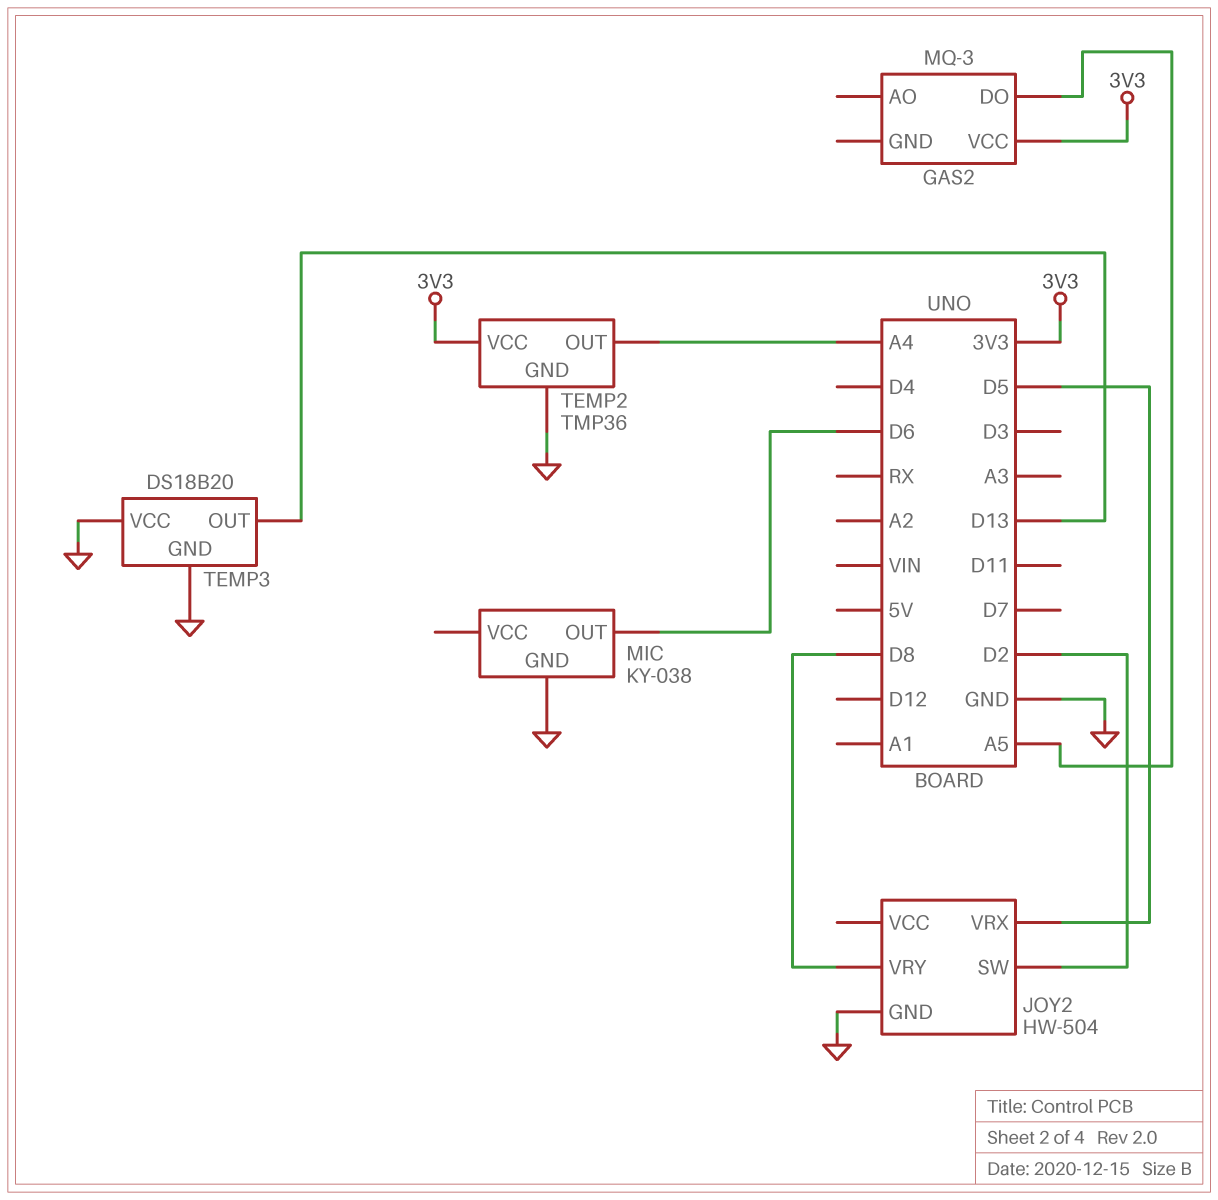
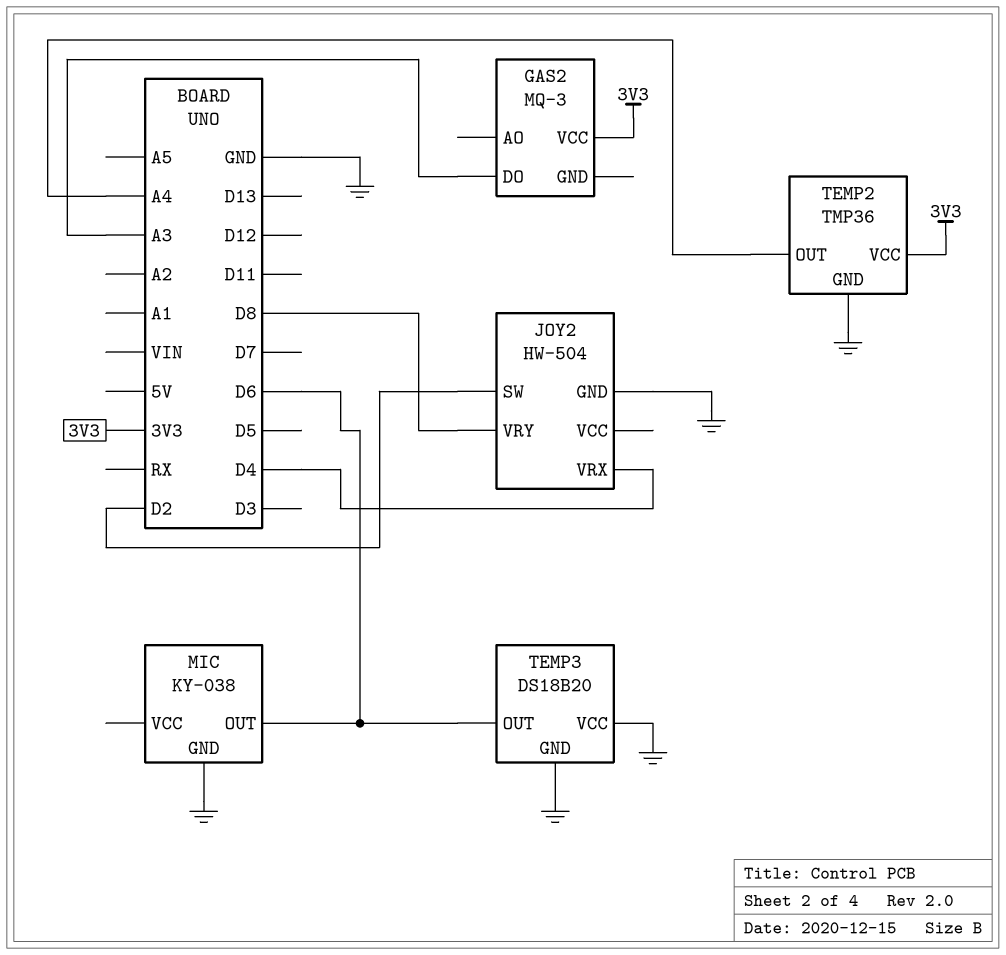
GAS2 pin DO: A5 -> A3
JOY2 pin VRX: D5 -> D4
TEMP3 pin OUT: D13 -> D6

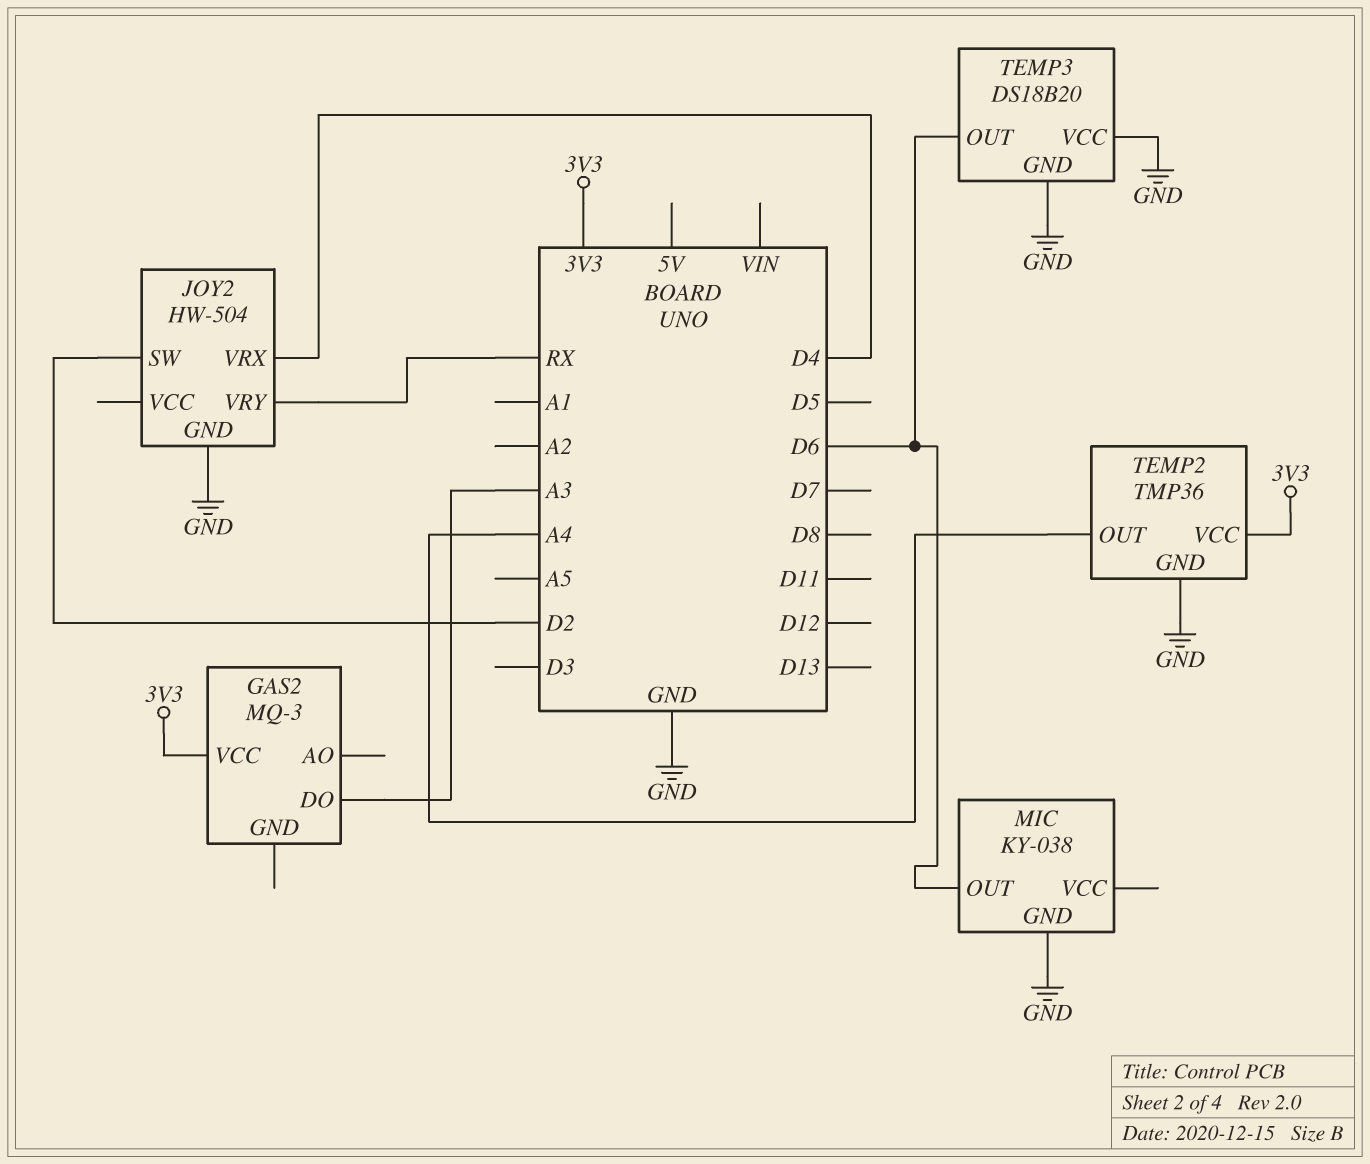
JOY2 pin VRY: D8 -> RX

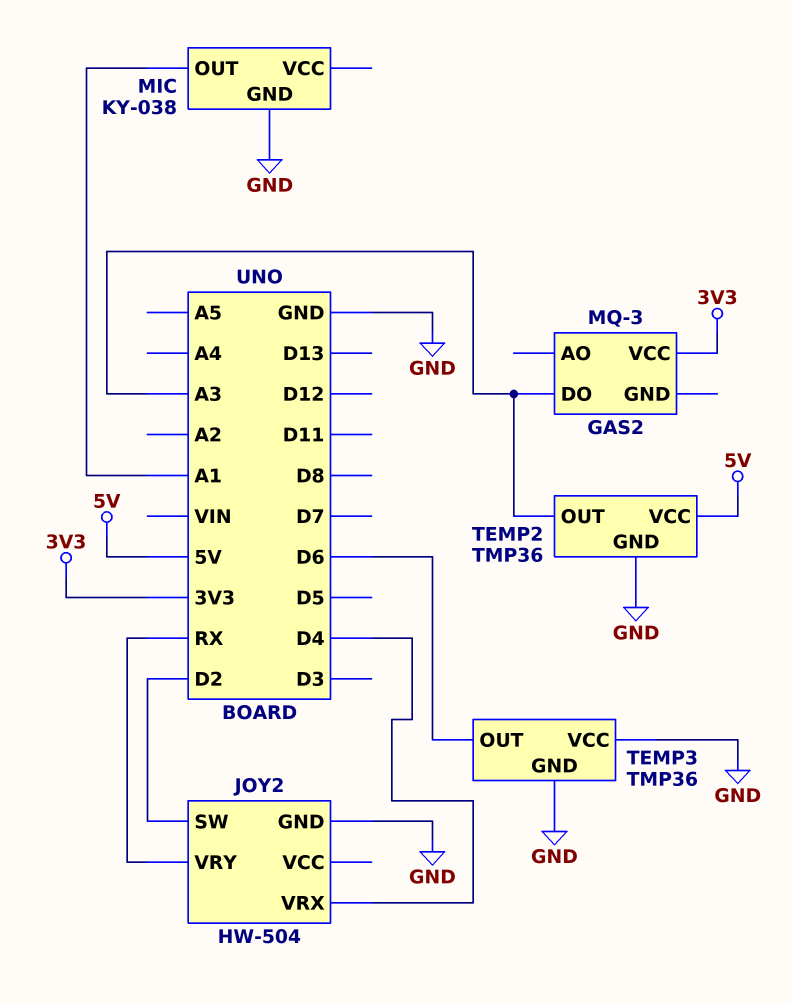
MIC pin OUT: D6 -> A1
TEMP2 pin OUT: A4 -> A3
TEMP2 pin VCC: 3V3 -> 5V
TEMP3: DS18B20 -> TMP36

